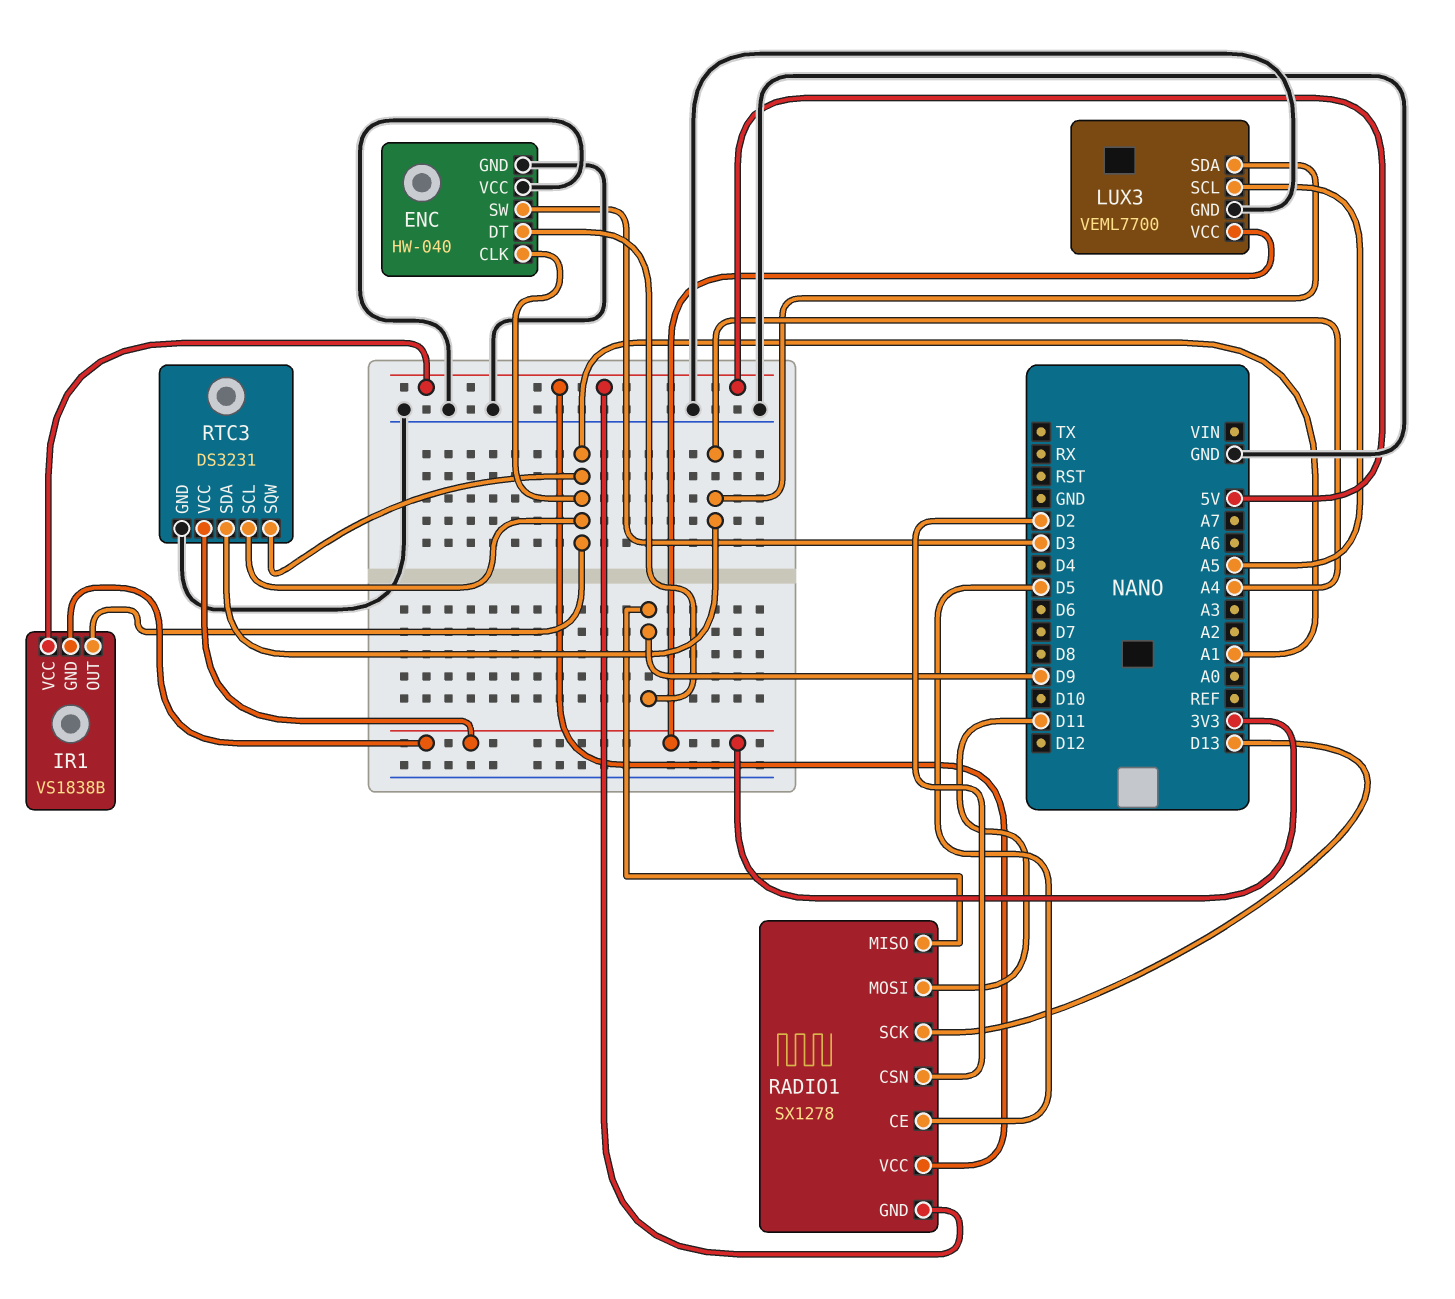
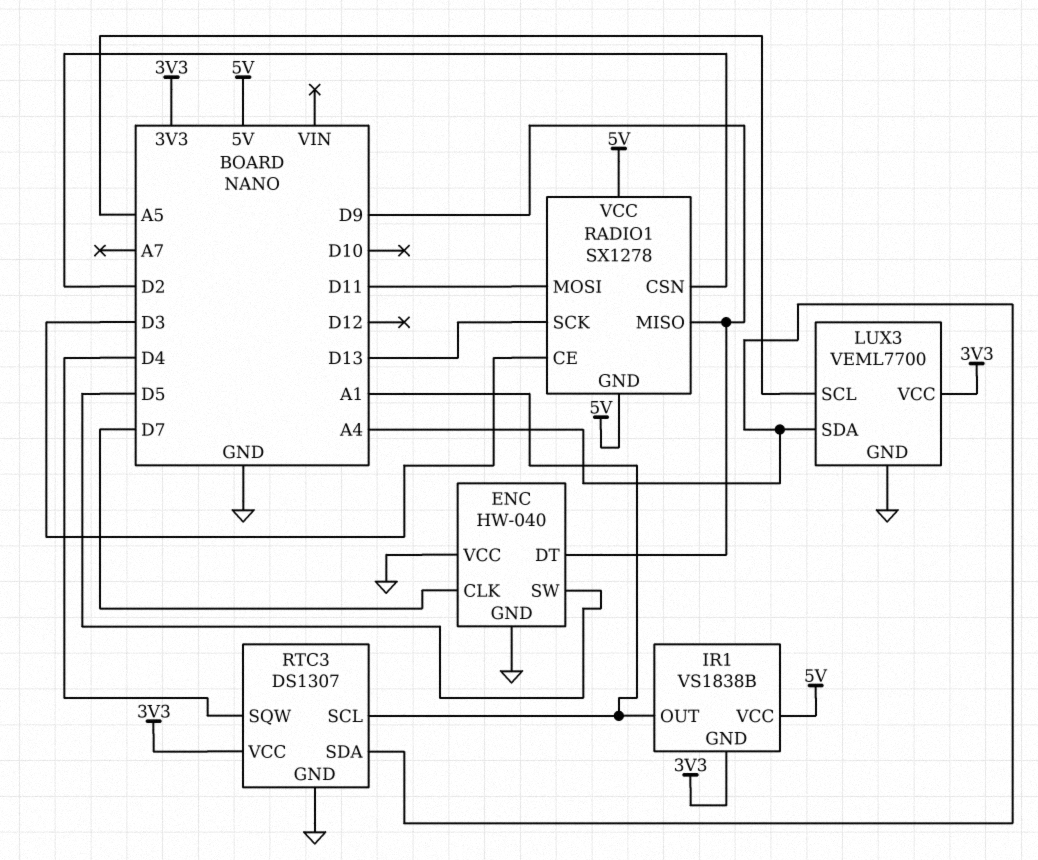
ENC pin CLK: A1 -> D7
ENC pin SW: D3 -> D5
RADIO1 pin CE: D5 -> D3
RTC3: DS3231 -> DS1307
RTC3 pin SQW: A1 -> D4

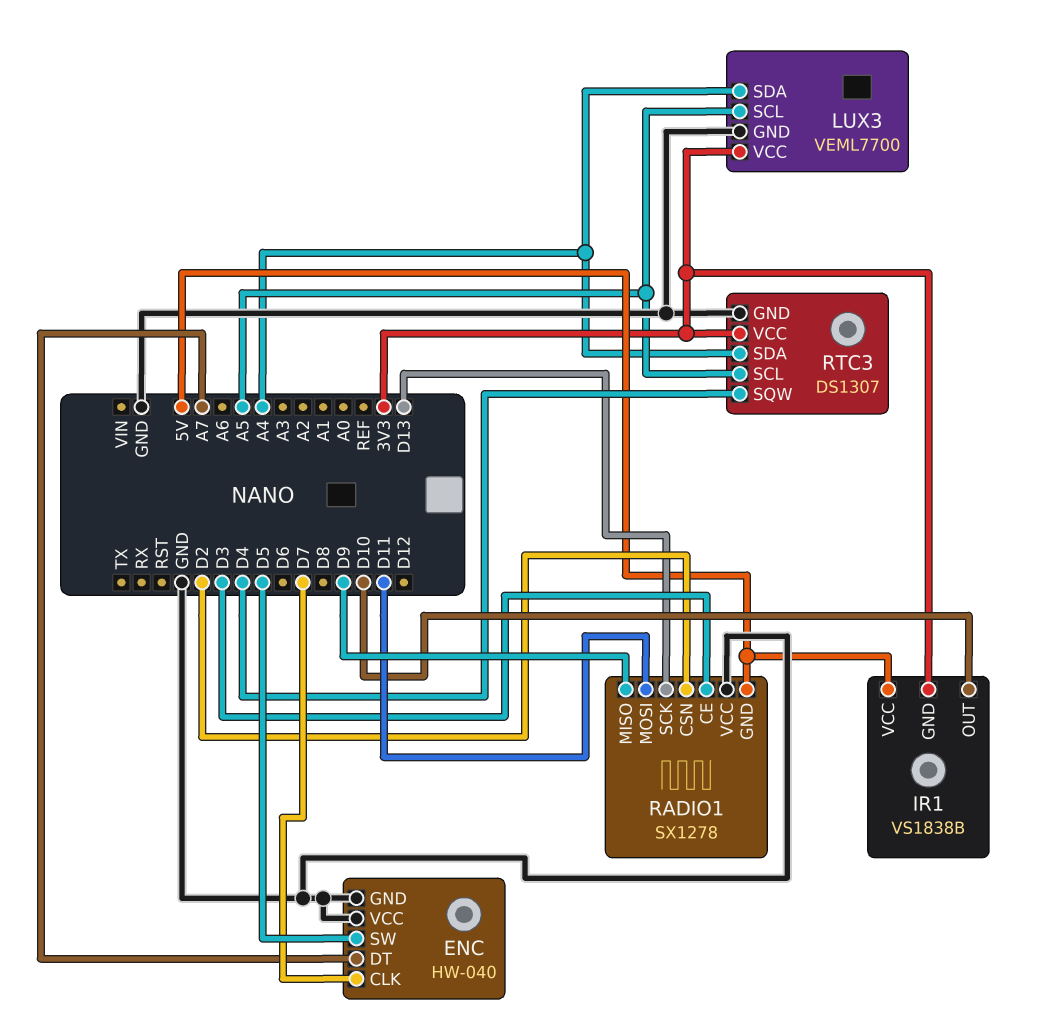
ENC pin DT: D9 -> A7
IR1 pin OUT: A1 -> D10
RADIO1 pin VCC: 5V -> GND
RTC3 pin SCL: A1 -> A5

